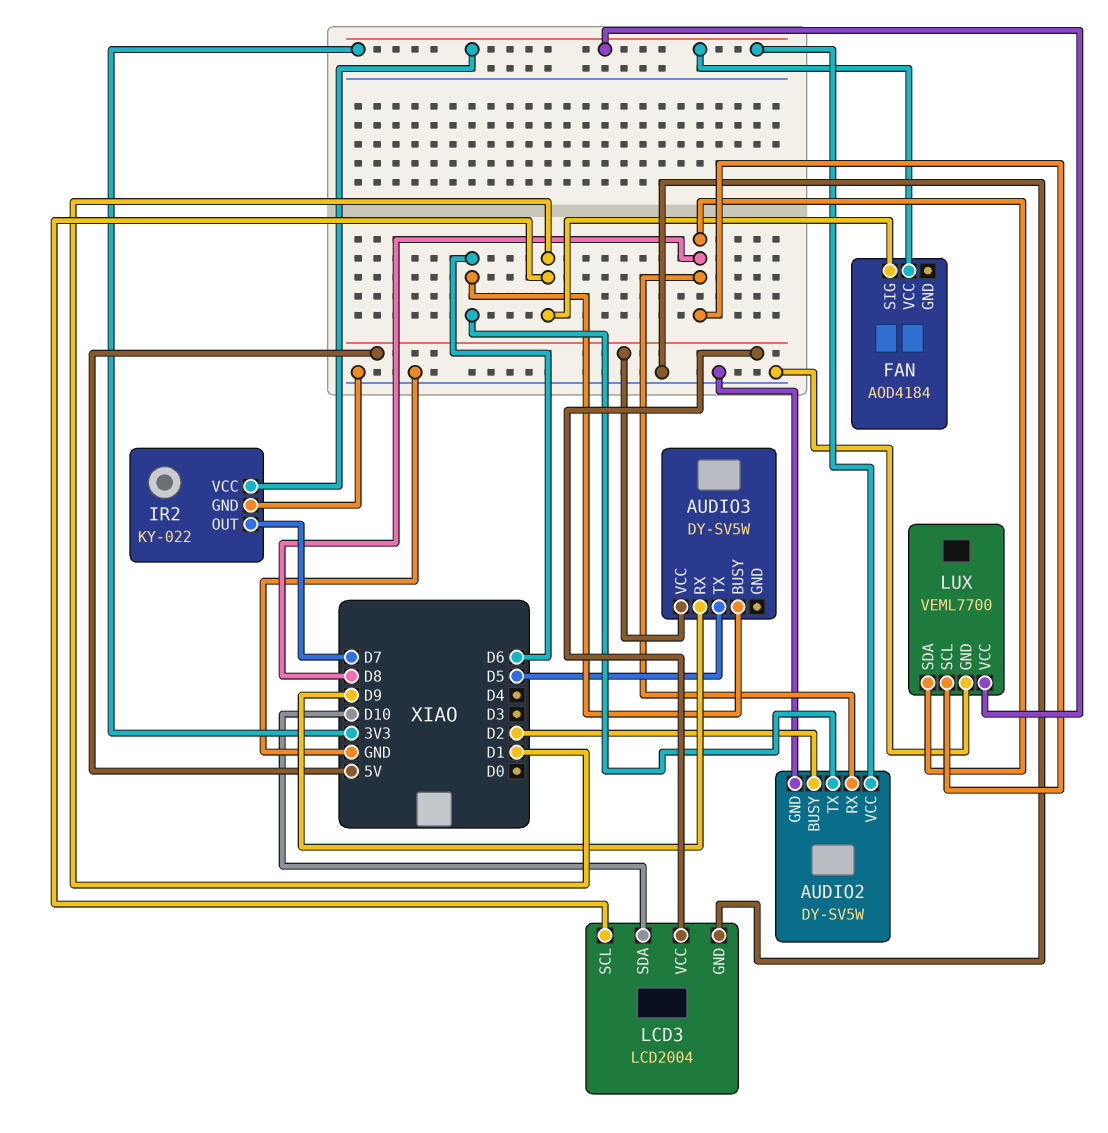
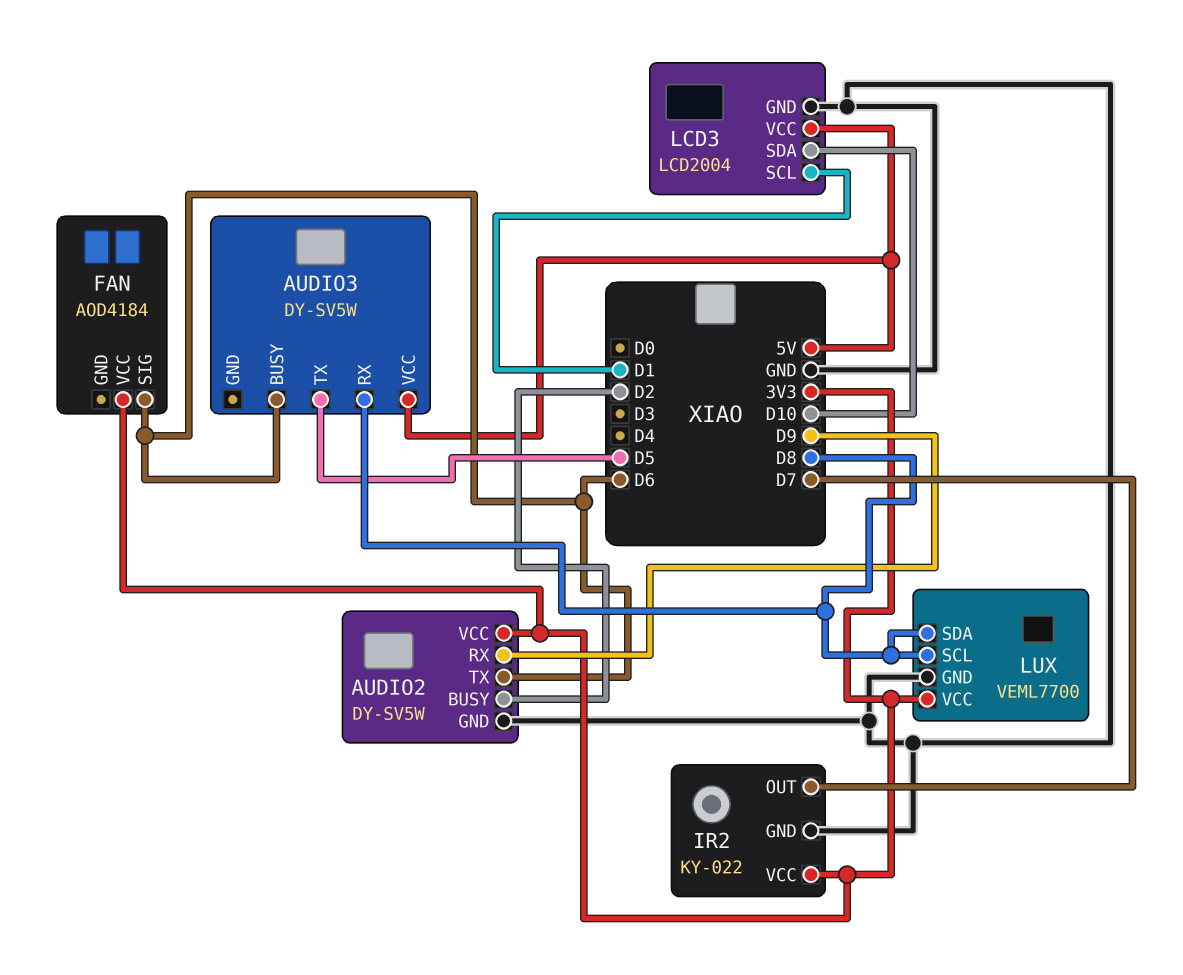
AUDIO2 pin RX: D8 -> D9
AUDIO3 pin RX: D9 -> D8
FAN pin SIG: D1 -> D6

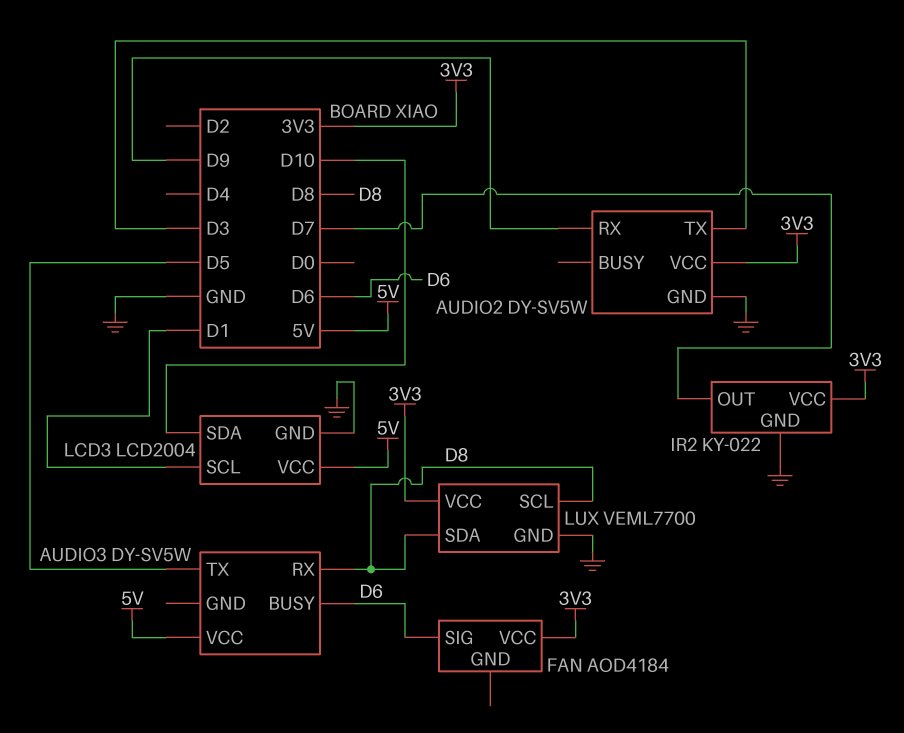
AUDIO2 pin BUSY: D2 -> none
AUDIO2 pin TX: D6 -> D3

